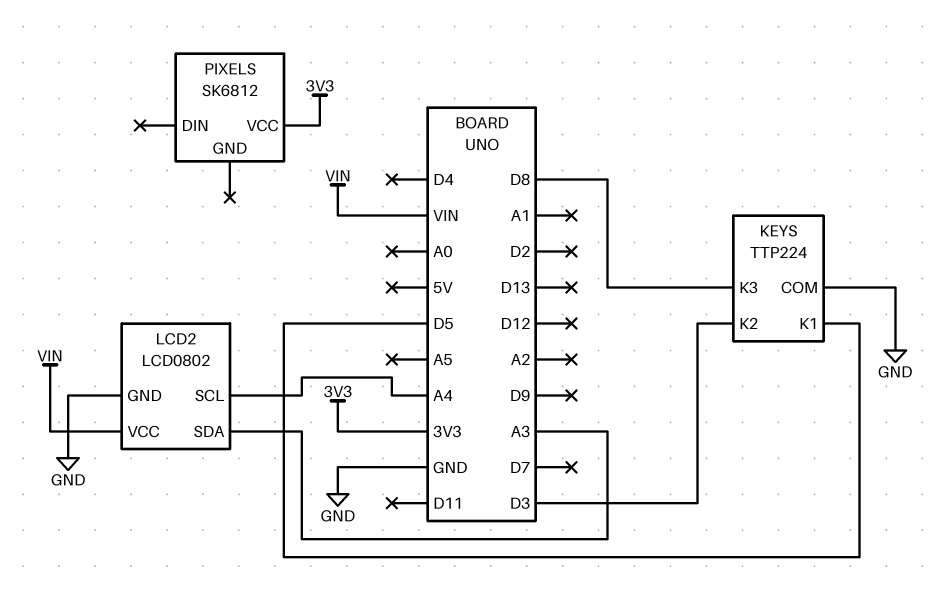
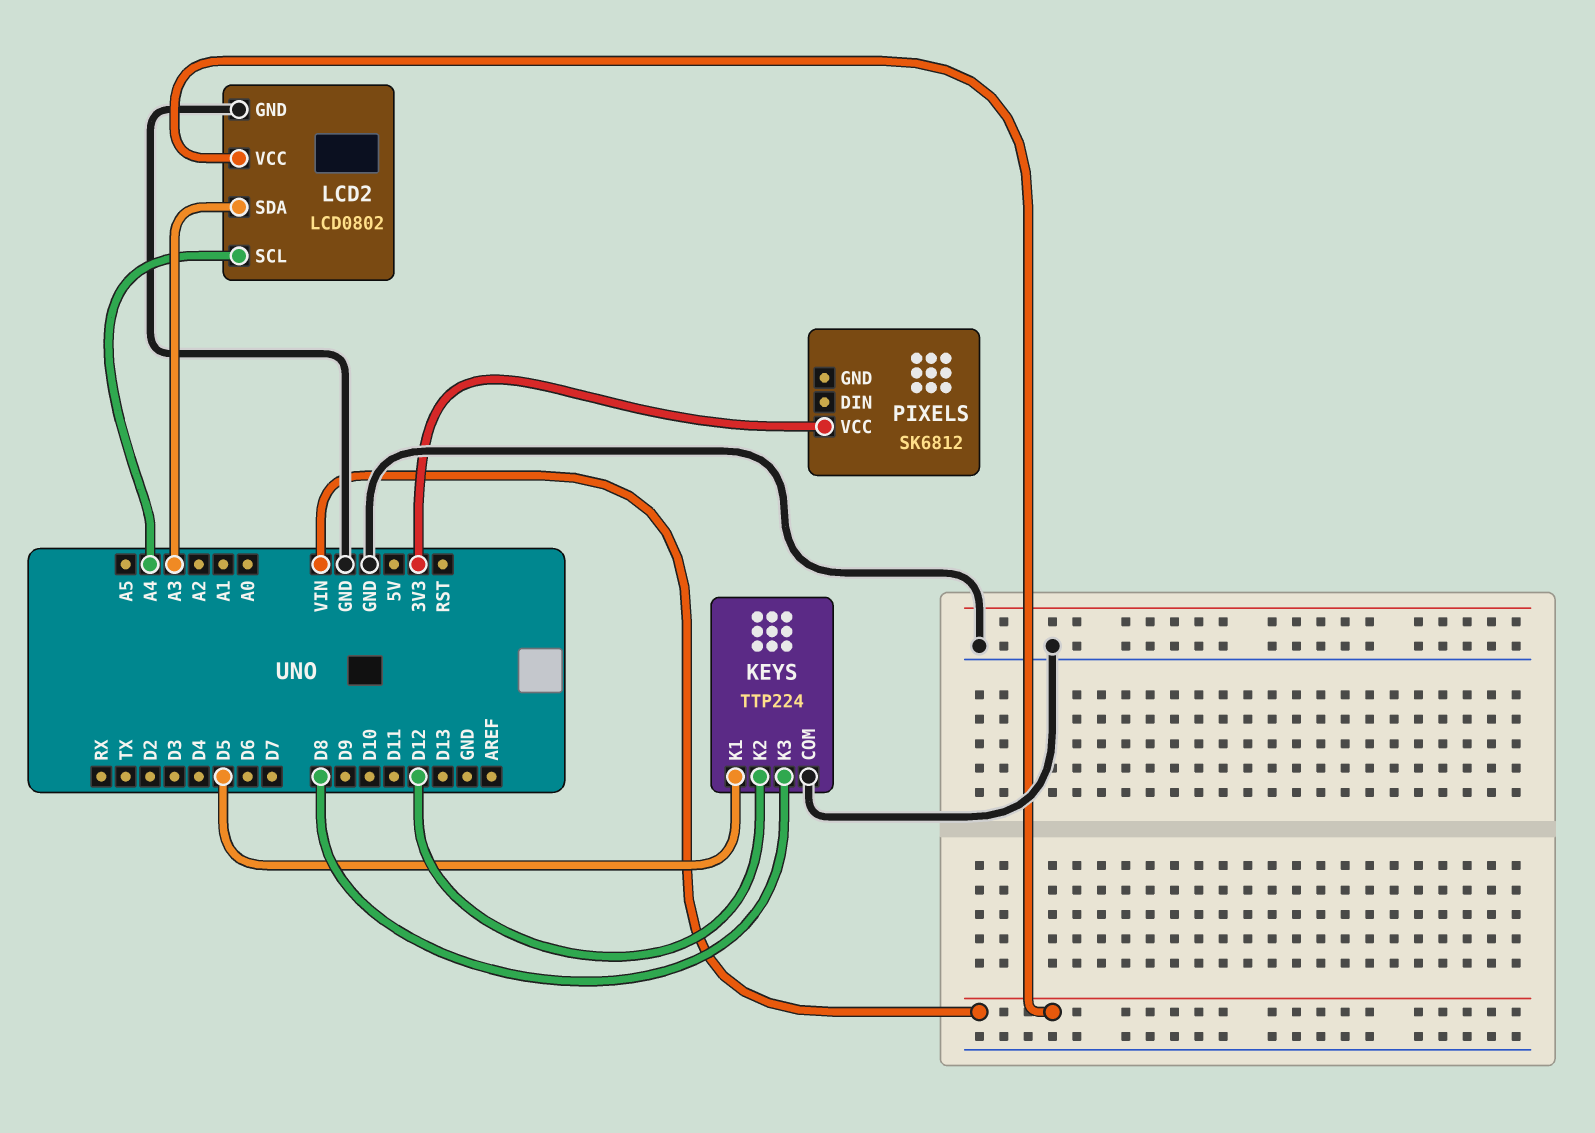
KEYS pin K2: D3 -> D12

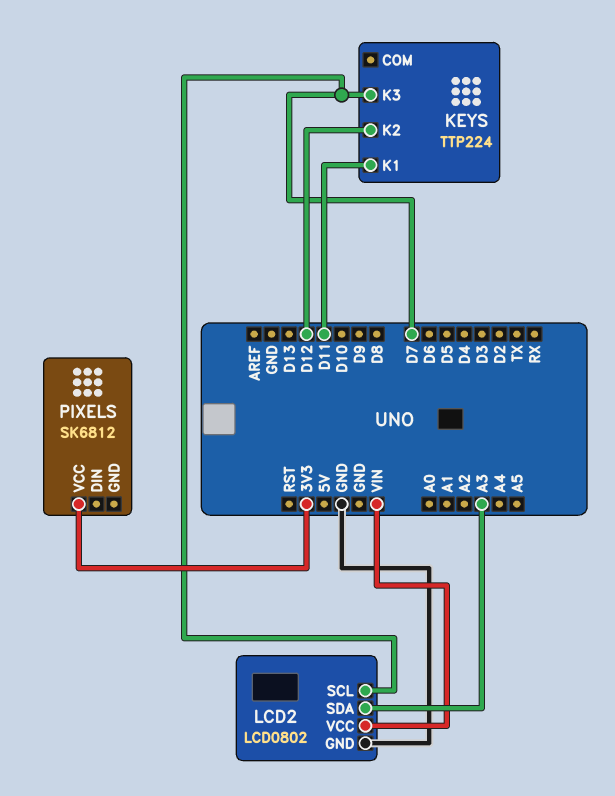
KEYS pin COM: GND -> none
KEYS pin K1: D5 -> D11
KEYS pin K3: D8 -> D7
LCD2 pin SCL: A4 -> D7

